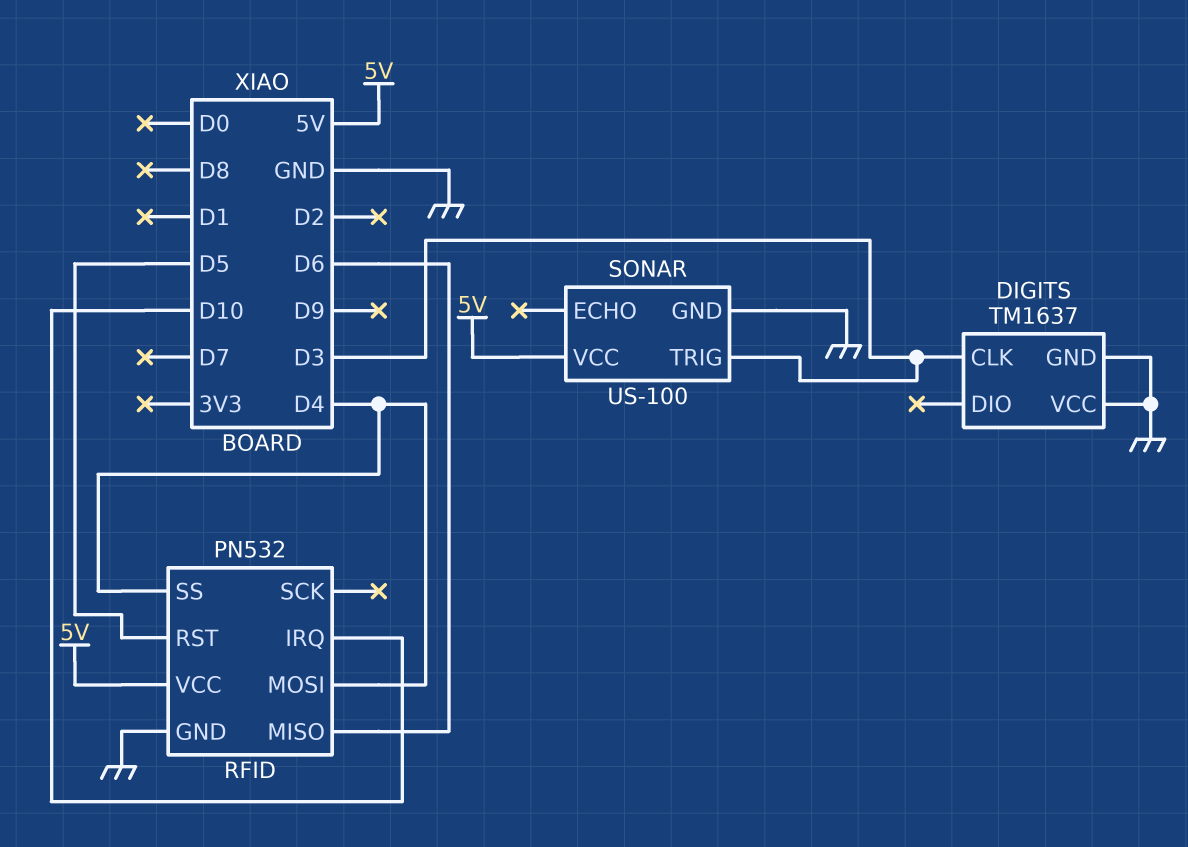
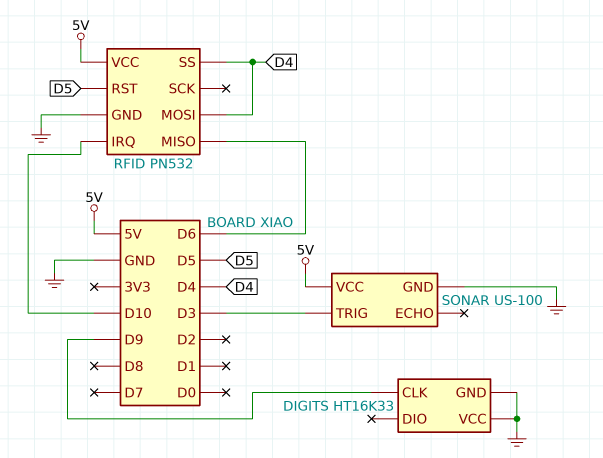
DIGITS: TM1637 -> HT16K33
DIGITS pin CLK: D3 -> D9

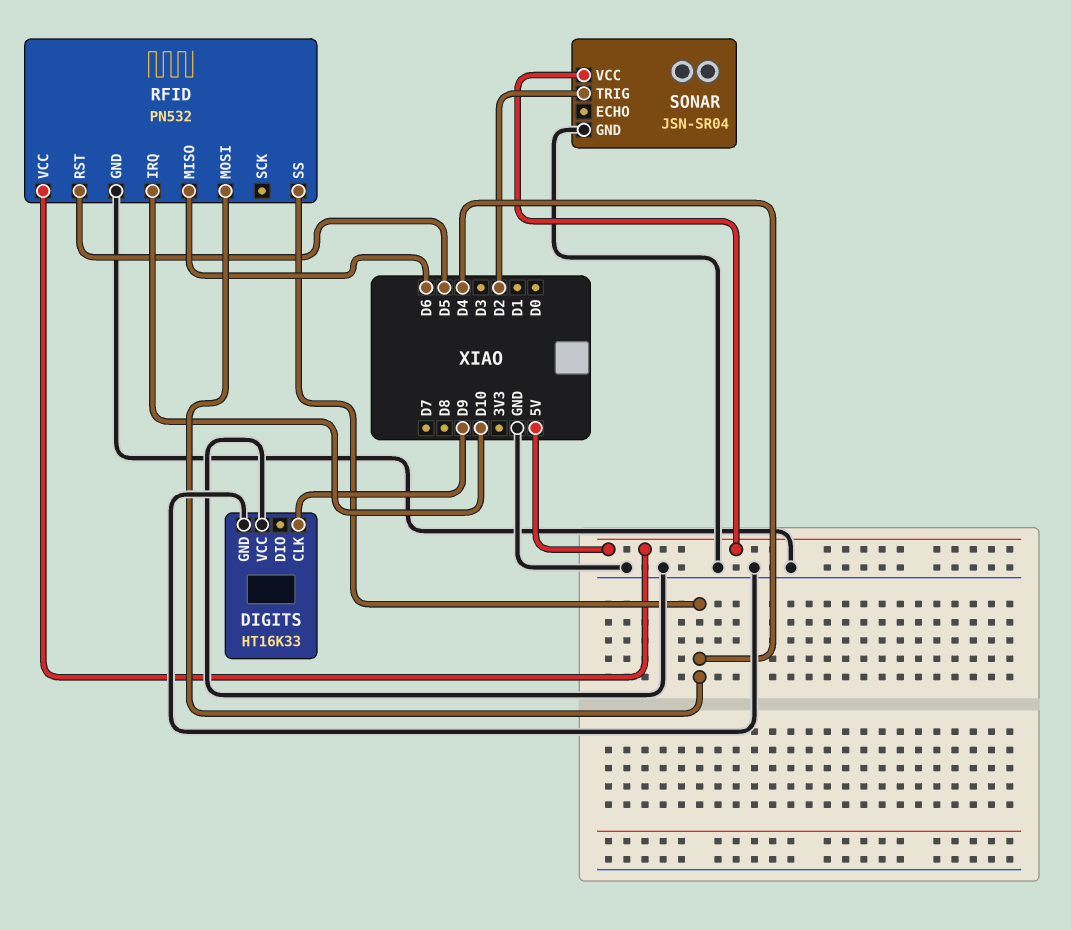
SONAR: US-100 -> JSN-SR04
SONAR pin TRIG: D3 -> D2

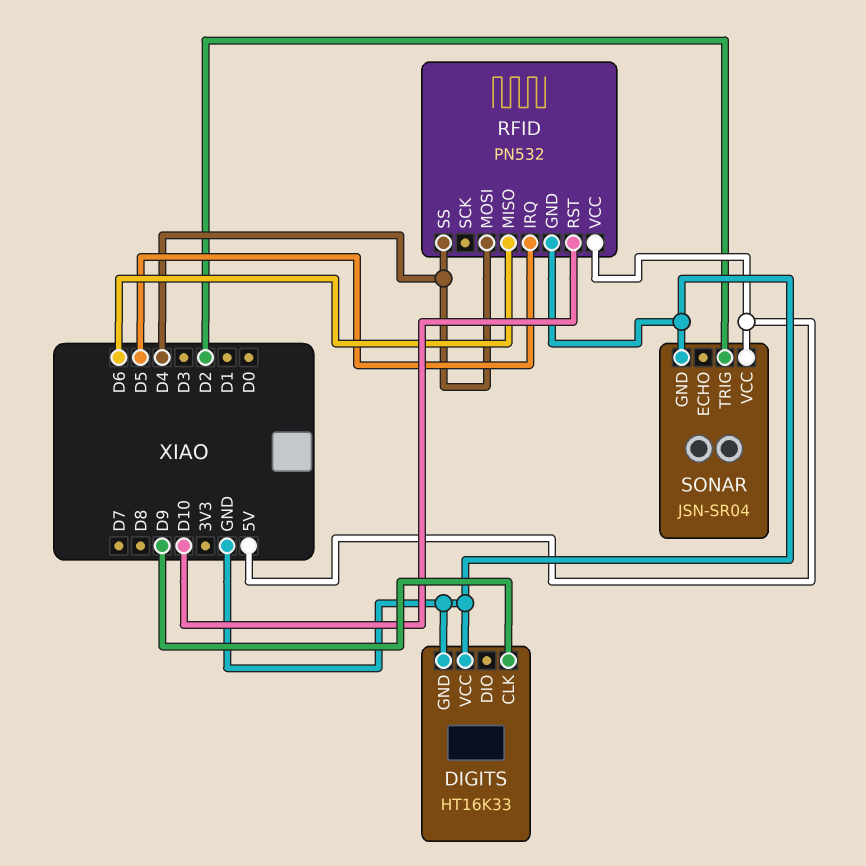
RFID pin IRQ: D10 -> D5
RFID pin RST: D5 -> D10

